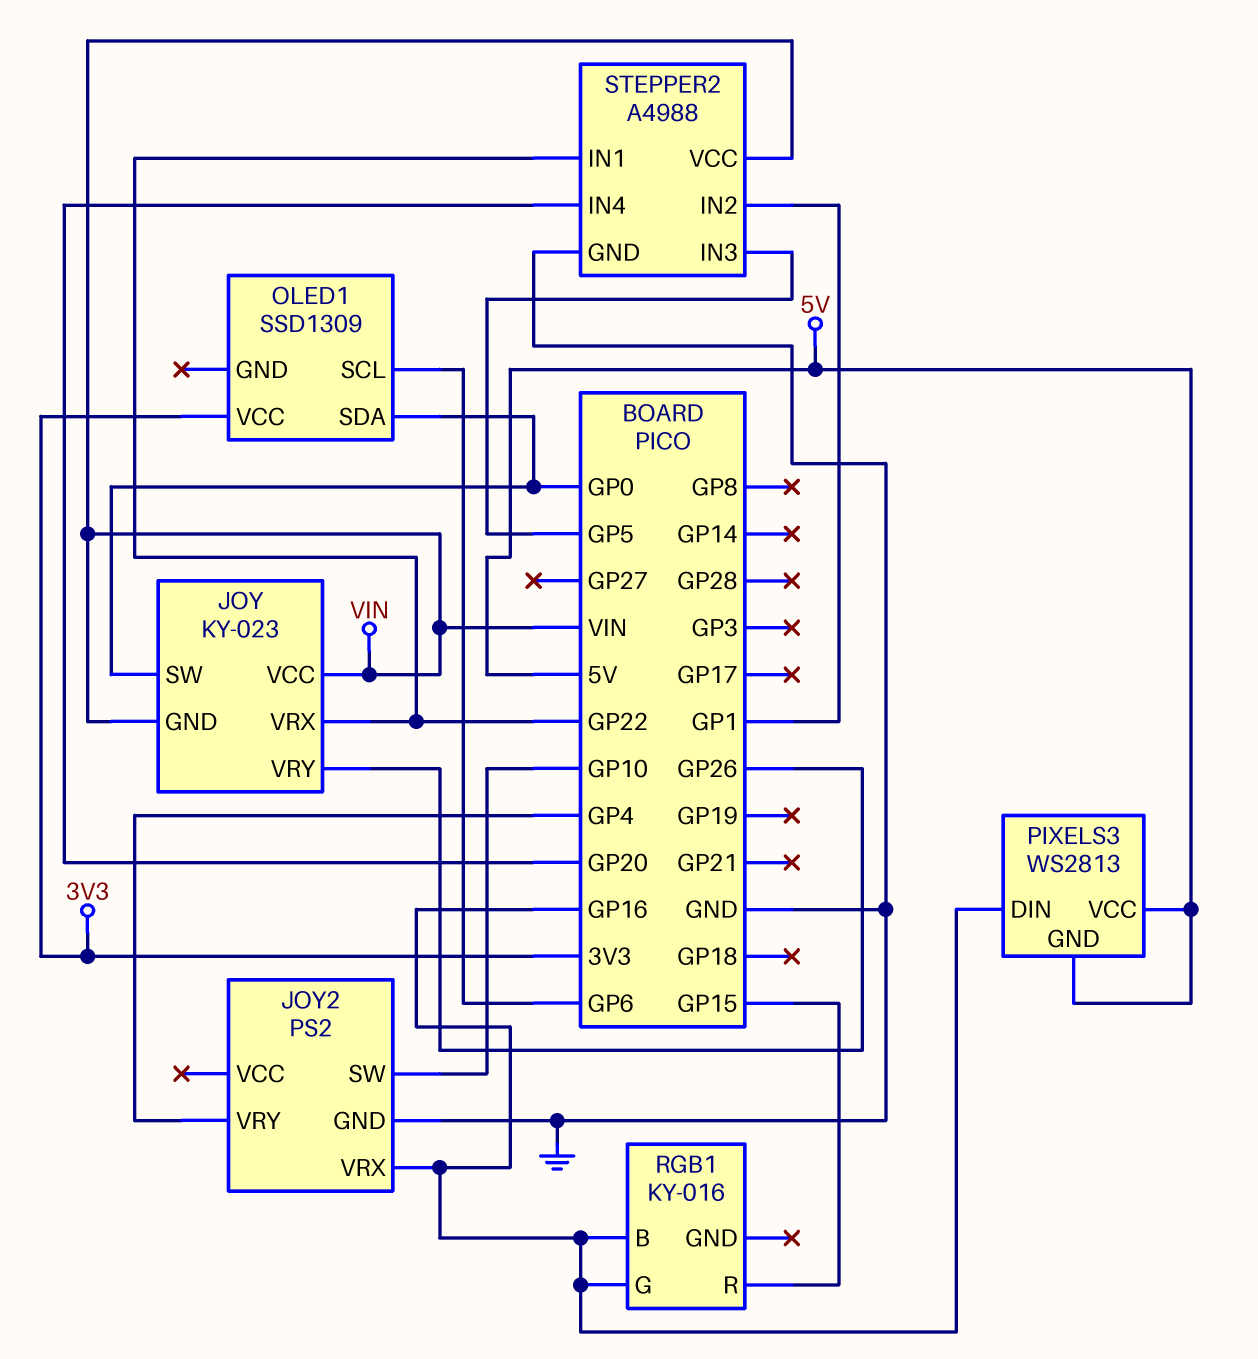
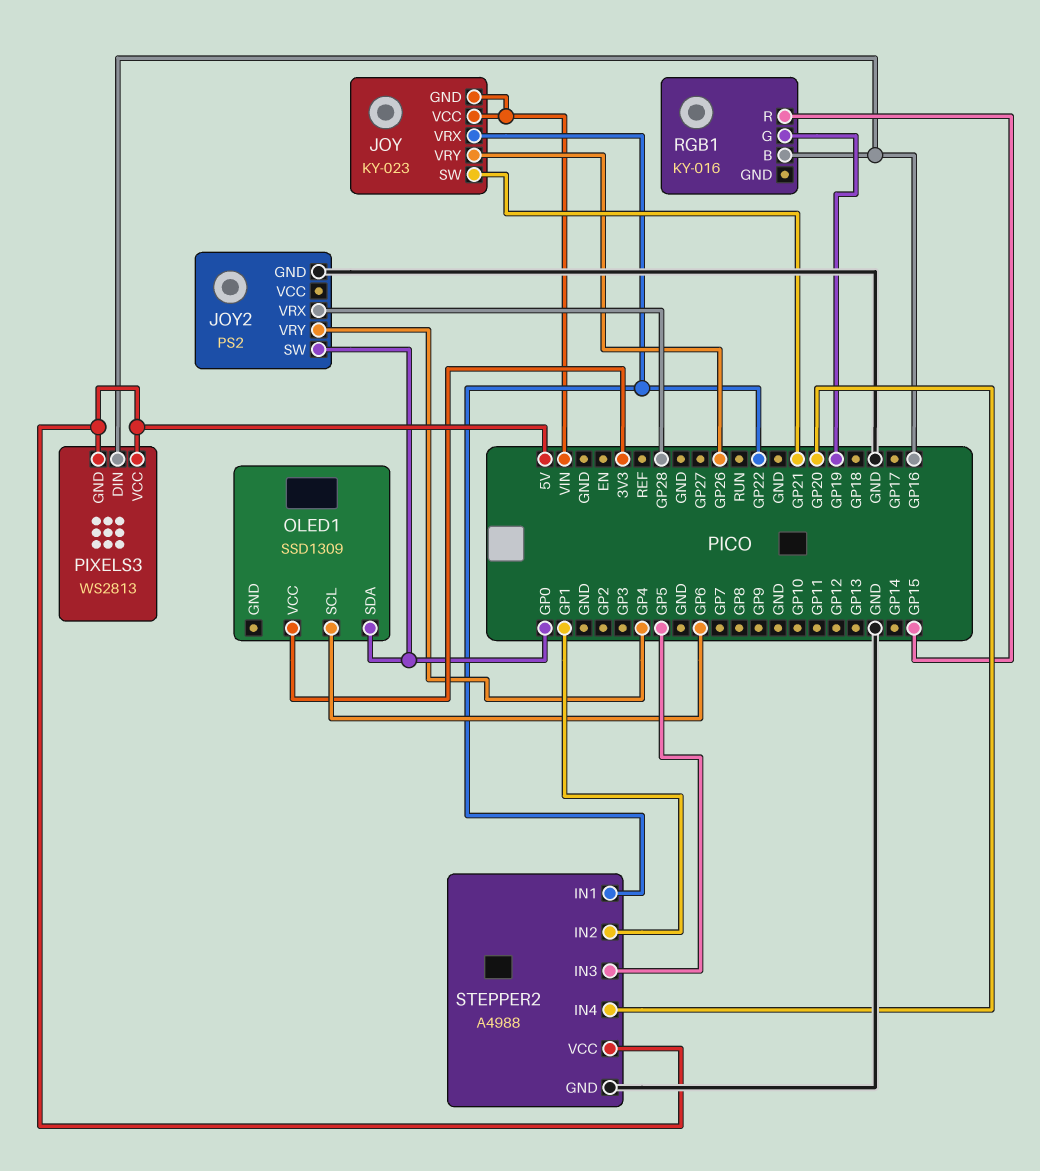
JOY pin SW: GP0 -> GP21
JOY2 pin SW: GP10 -> GP0
JOY2 pin VRX: GP16 -> GP28
RGB1 pin G: GP16 -> GP19
STEPPER2 pin VCC: VIN -> 5V

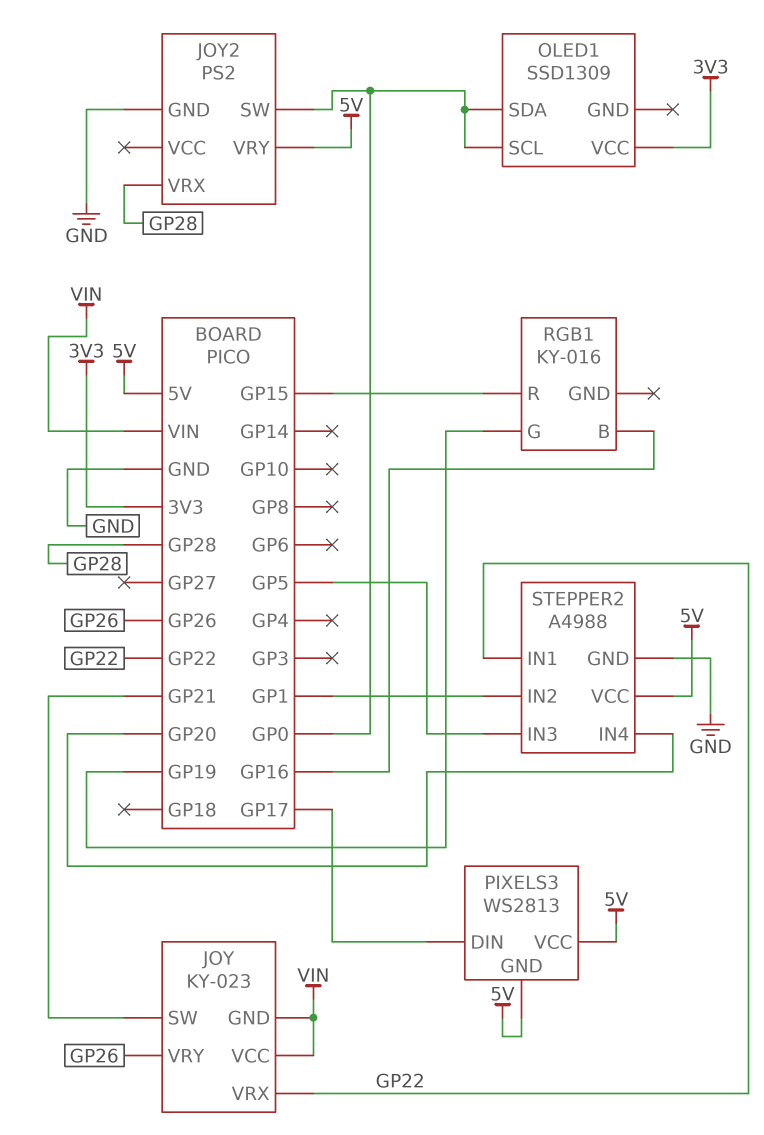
JOY2 pin VRY: GP4 -> 5V
OLED1 pin SCL: GP6 -> GP0
PIXELS3 pin DIN: GP16 -> GP17

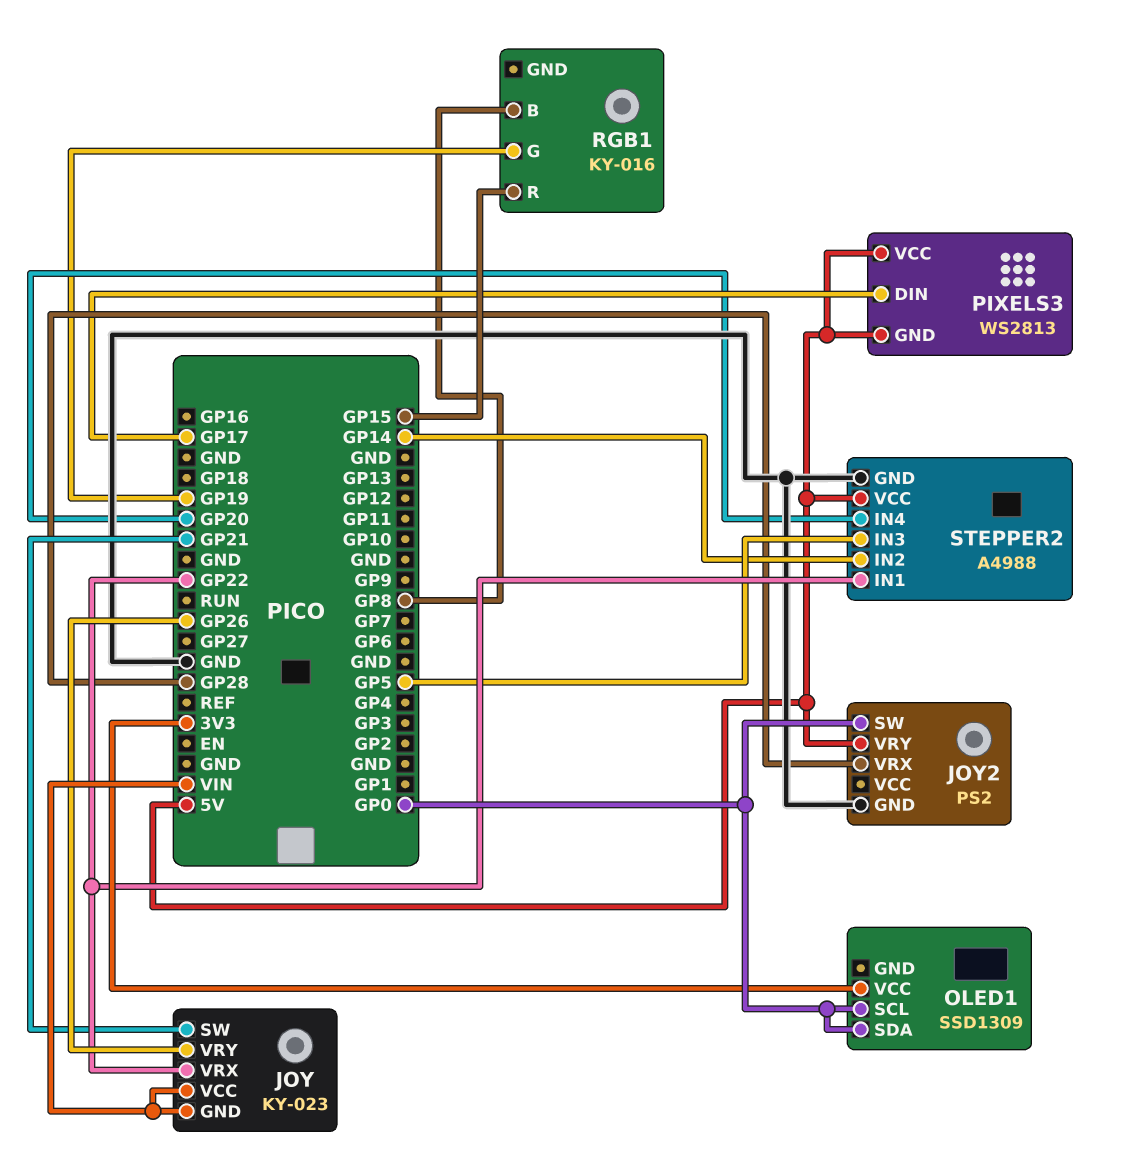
RGB1 pin B: GP16 -> GP8
STEPPER2 pin IN2: GP1 -> GP14

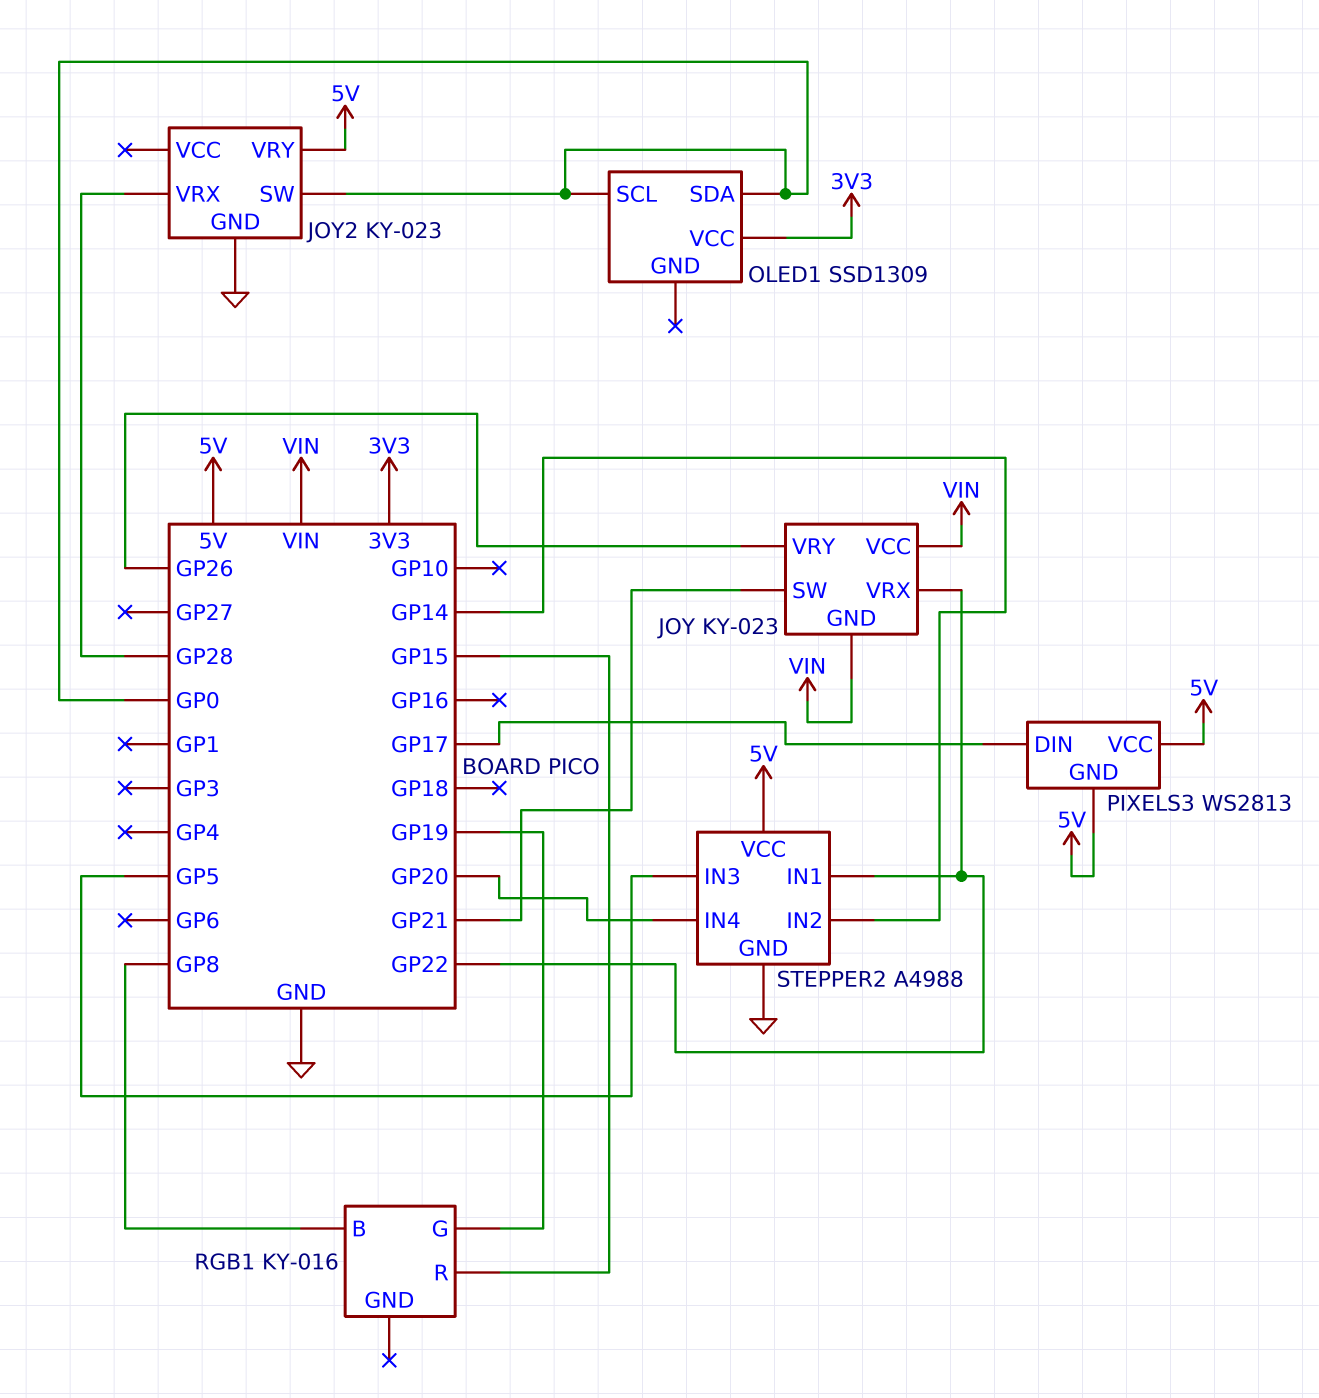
JOY2: PS2 -> KY-023

